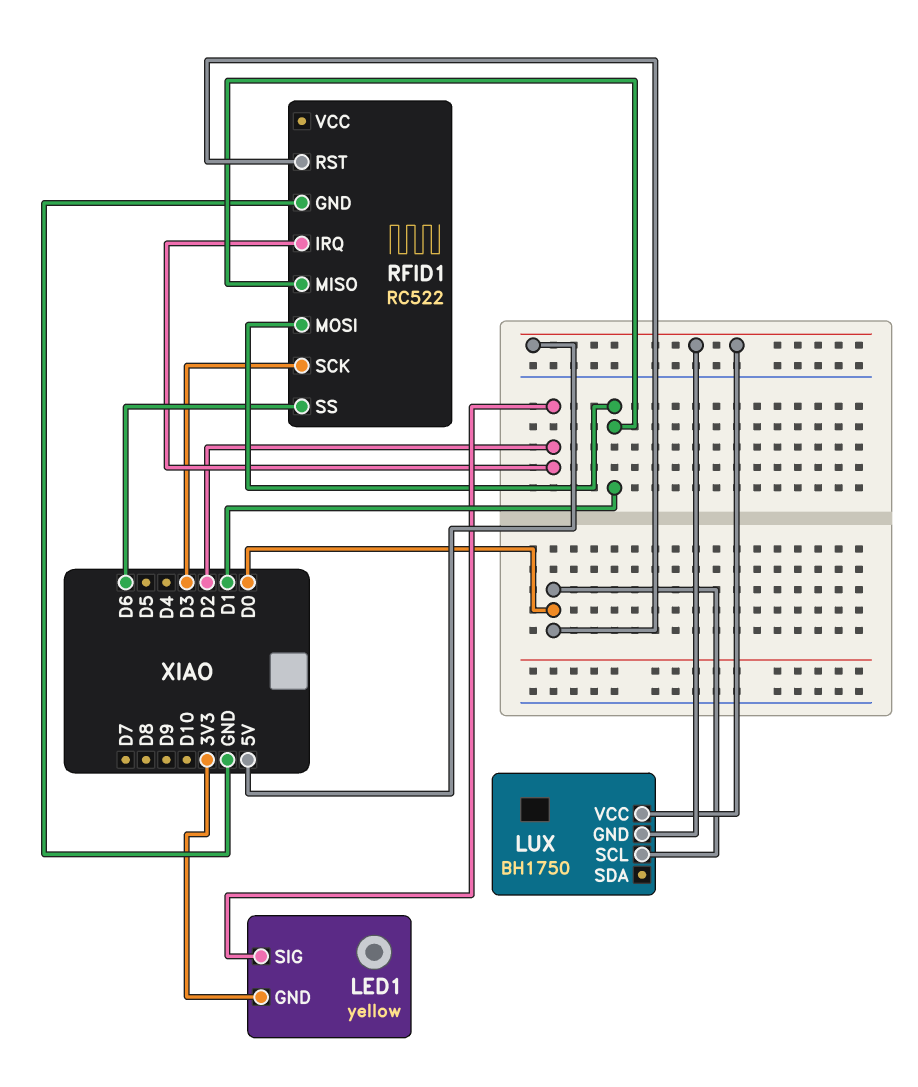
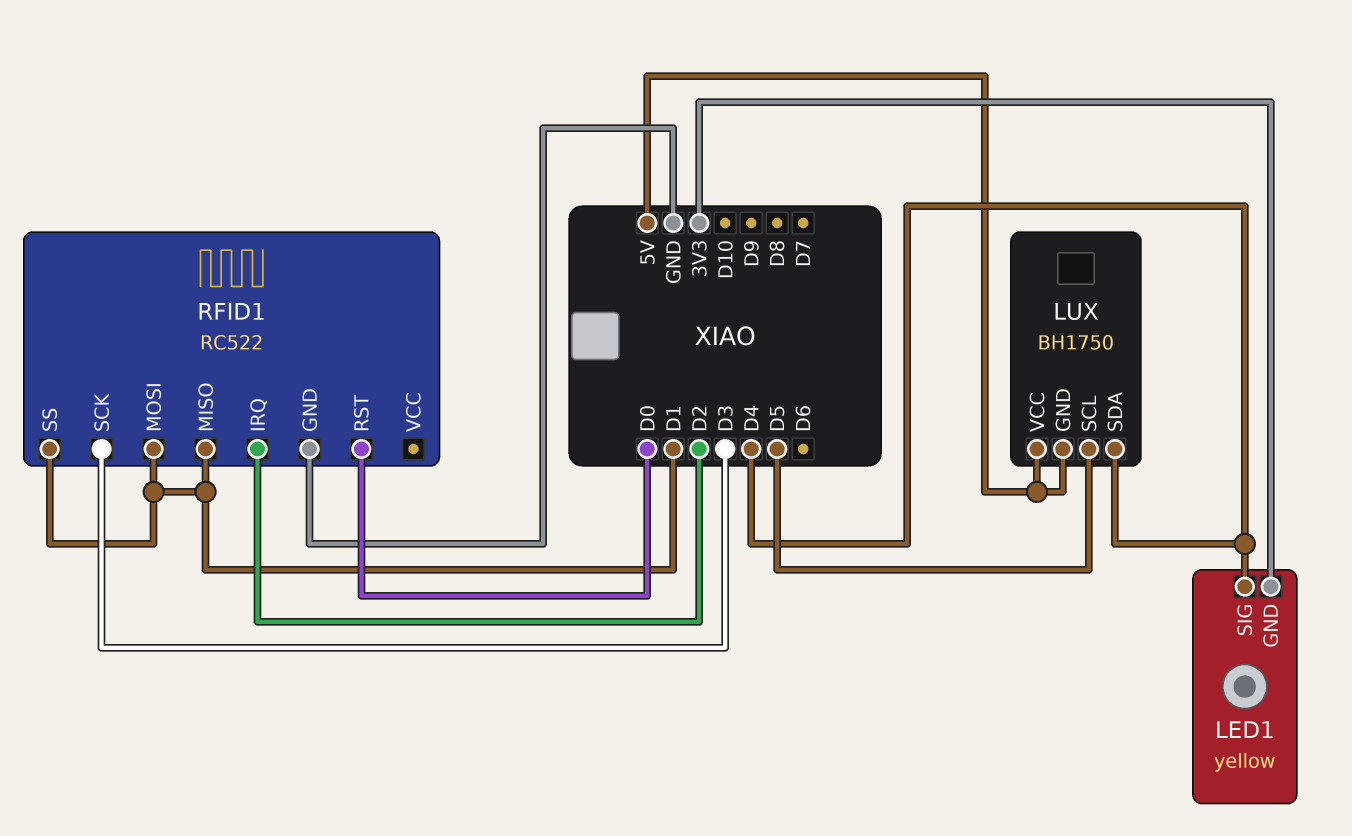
LED1 pin SIG: D2 -> D4
LUX pin SCL: D0 -> D5
LUX pin SDA: none -> D4
RFID1 pin SS: D6 -> D1

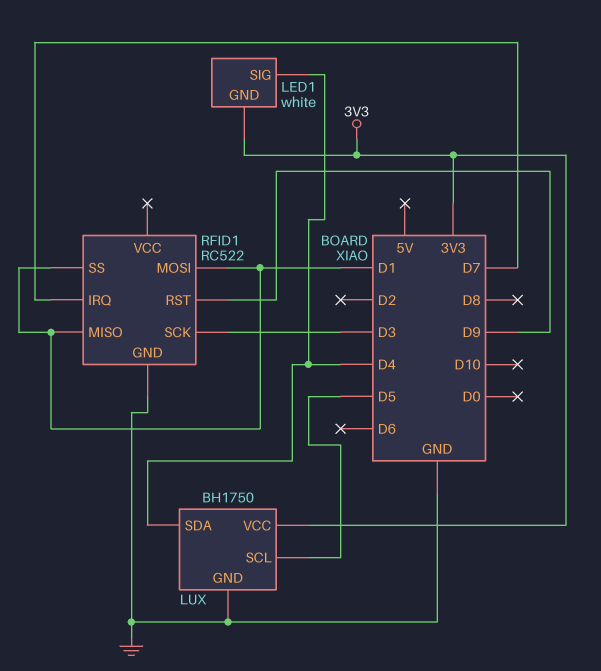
LED1: yellow -> white
LUX pin GND: 5V -> GND
LUX pin VCC: 5V -> 3V3
RFID1 pin IRQ: D2 -> D7
RFID1 pin RST: D0 -> D9

